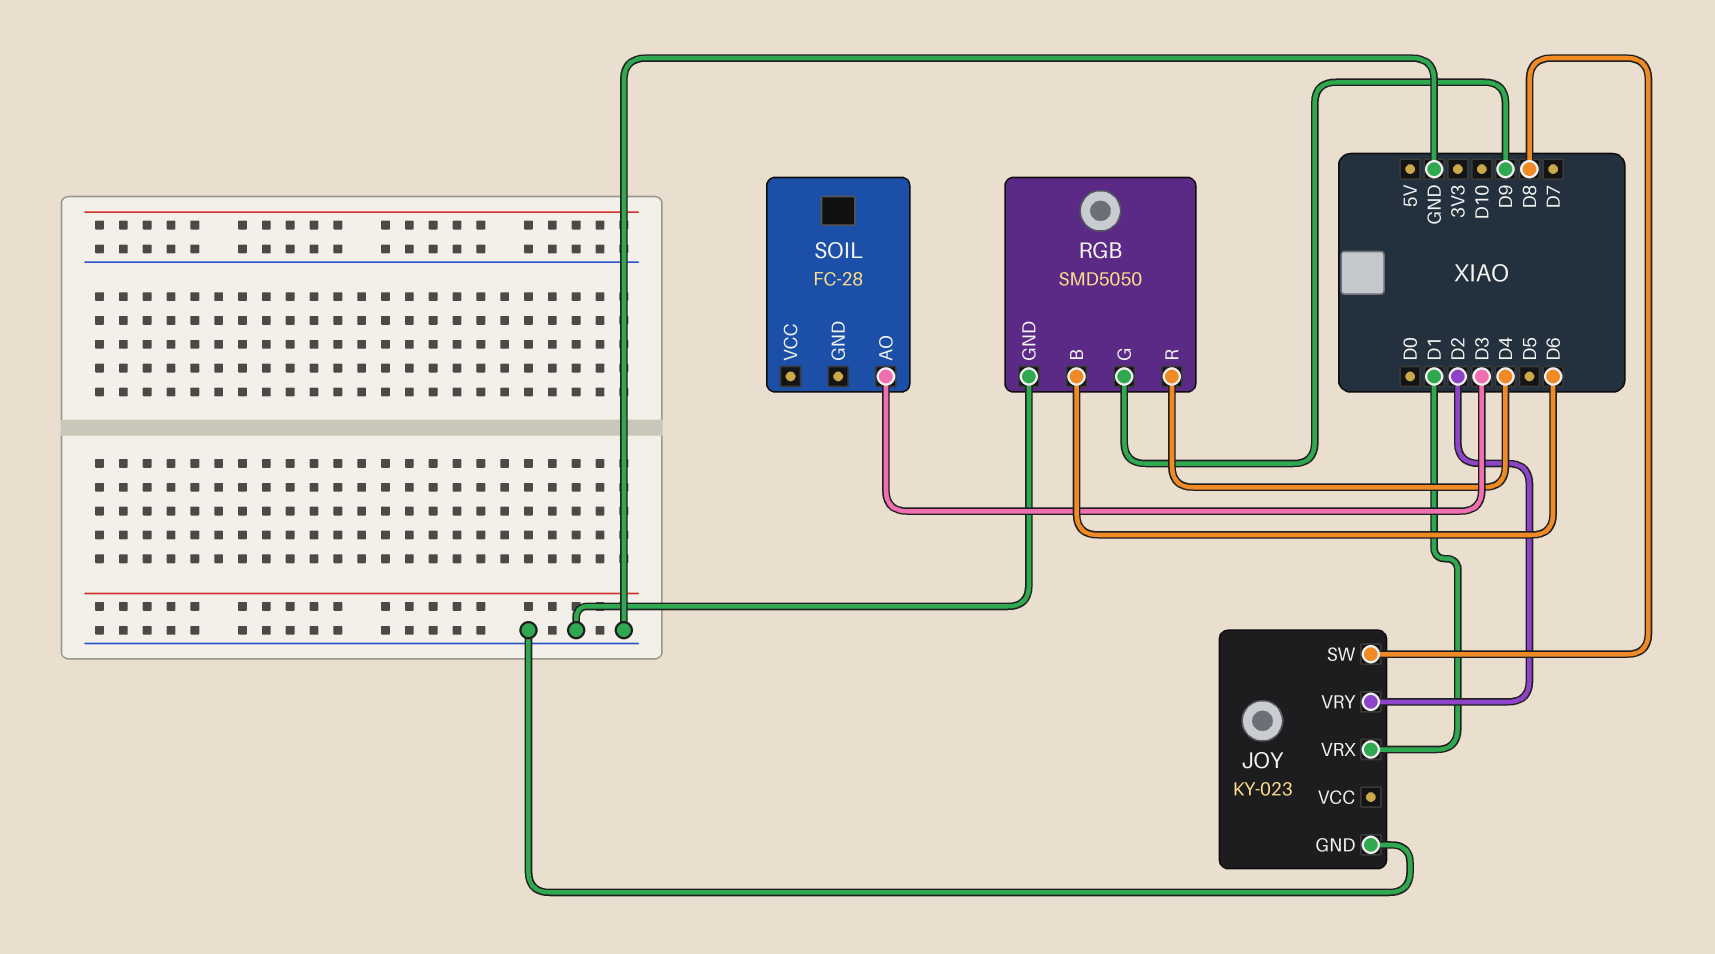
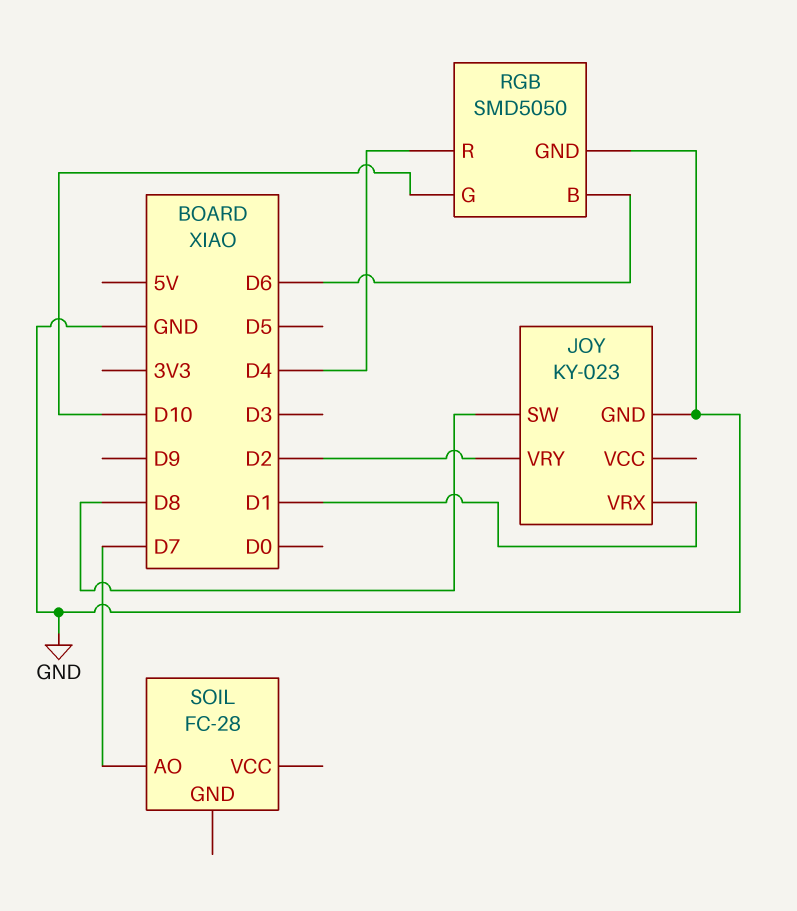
RGB pin G: D9 -> D10
SOIL pin AO: D3 -> D7

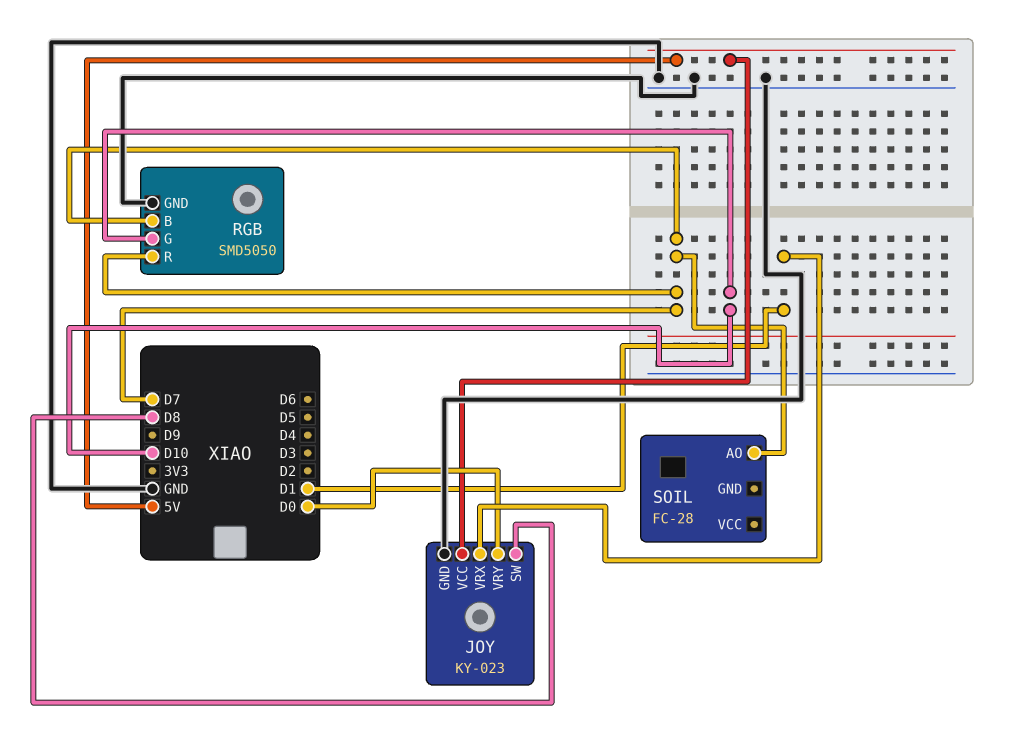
JOY pin VCC: none -> 5V
JOY pin VRY: D2 -> D0
RGB pin B: D6 -> D7
RGB pin R: D4 -> D7

